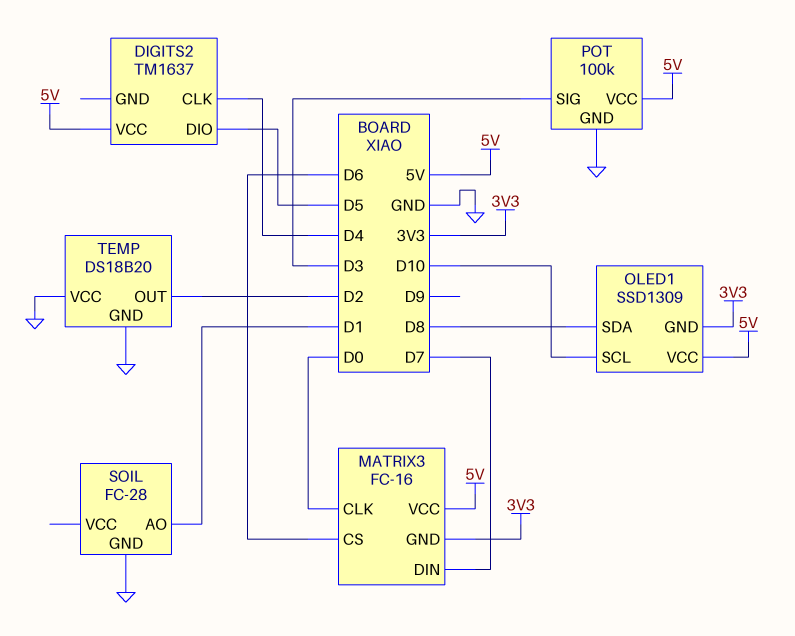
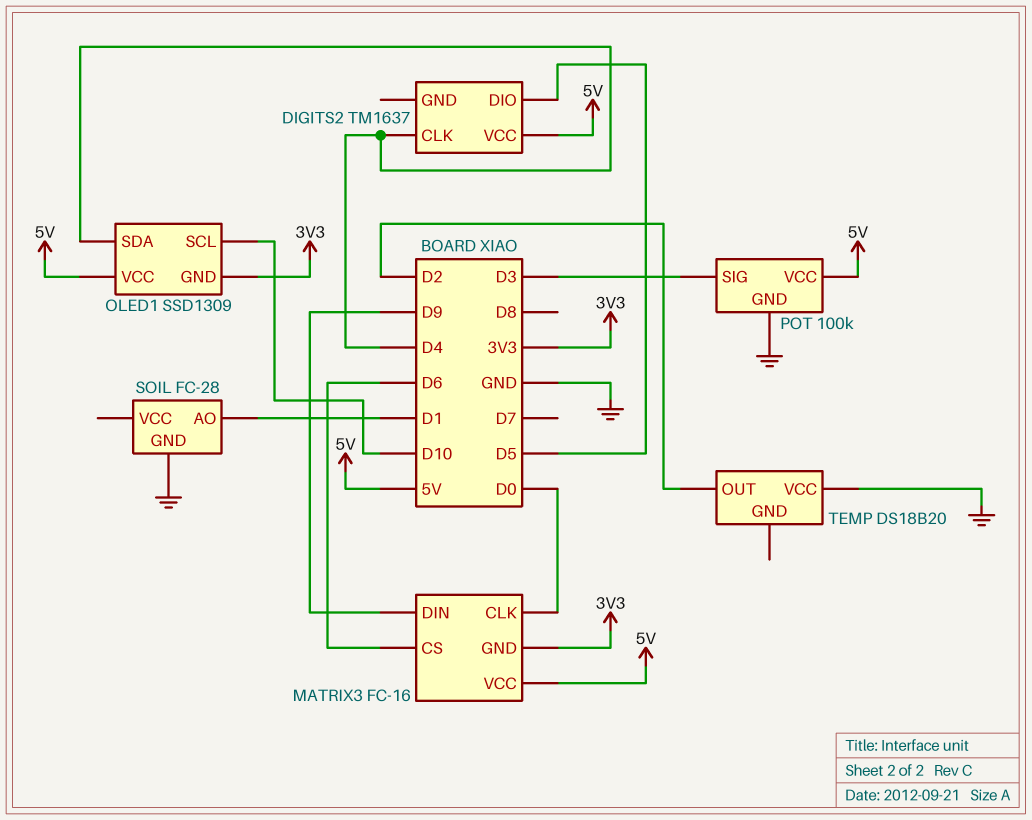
MATRIX3 pin DIN: D7 -> D9
OLED1 pin SDA: D8 -> D4
TEMP pin GND: GND -> none

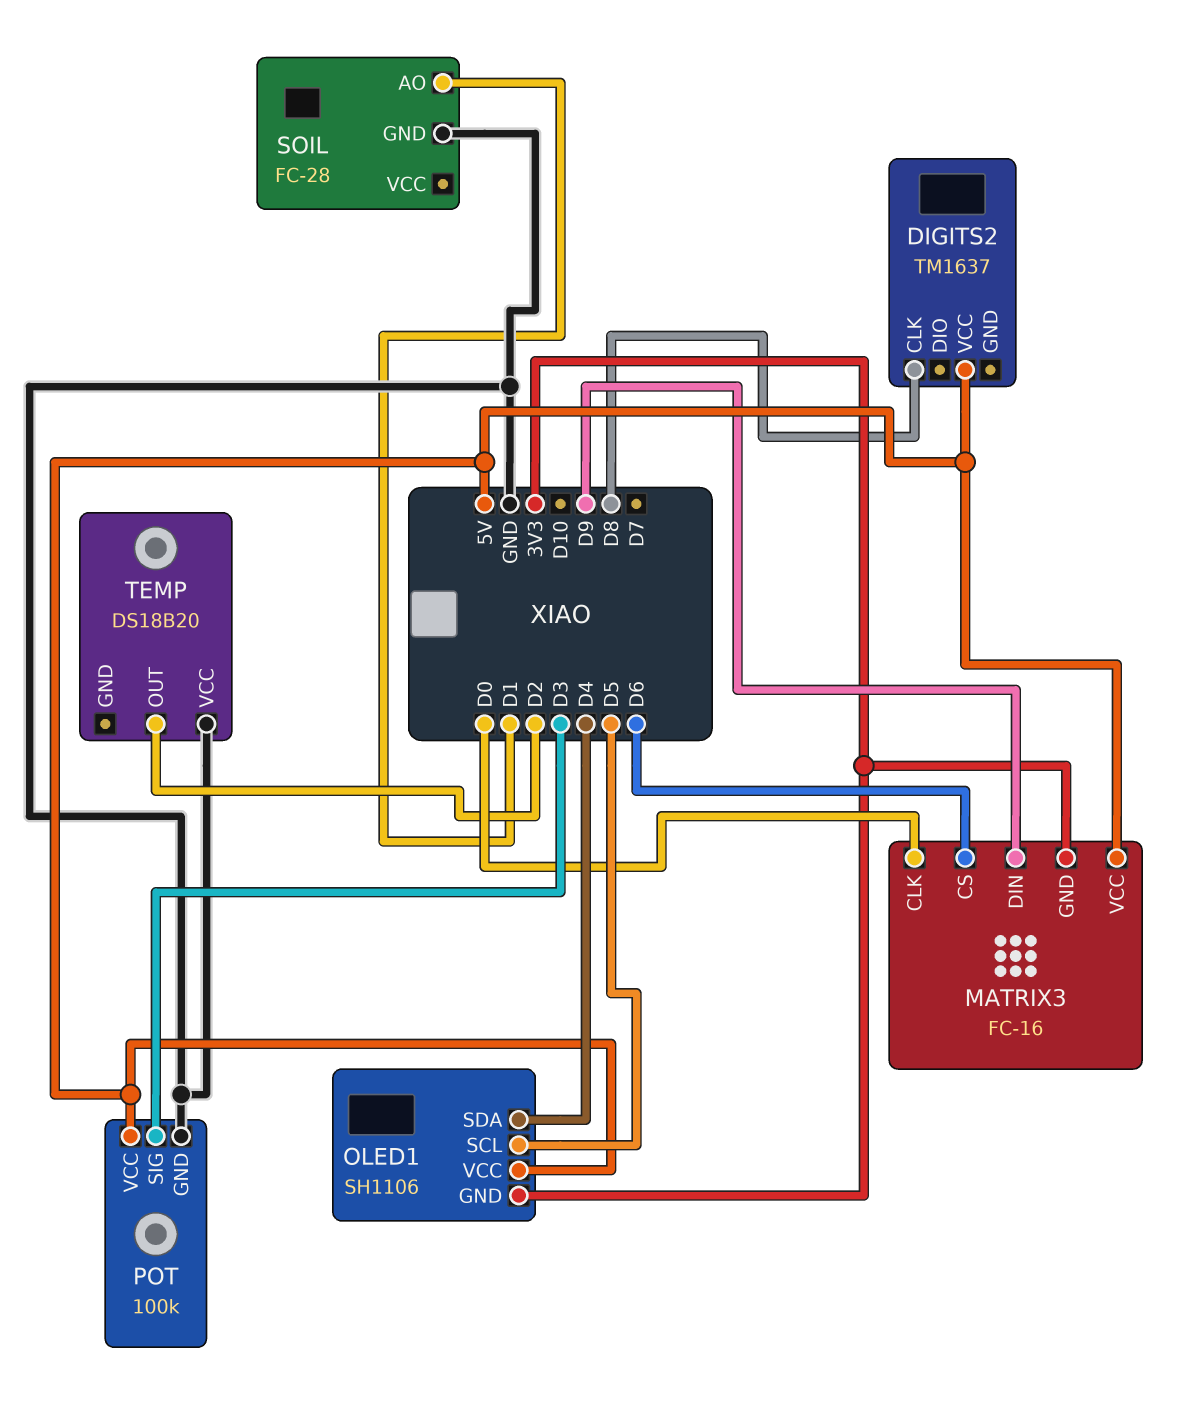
DIGITS2 pin CLK: D4 -> D8
DIGITS2 pin DIO: D5 -> none
OLED1: SSD1309 -> SH1106
OLED1 pin SCL: D10 -> D5

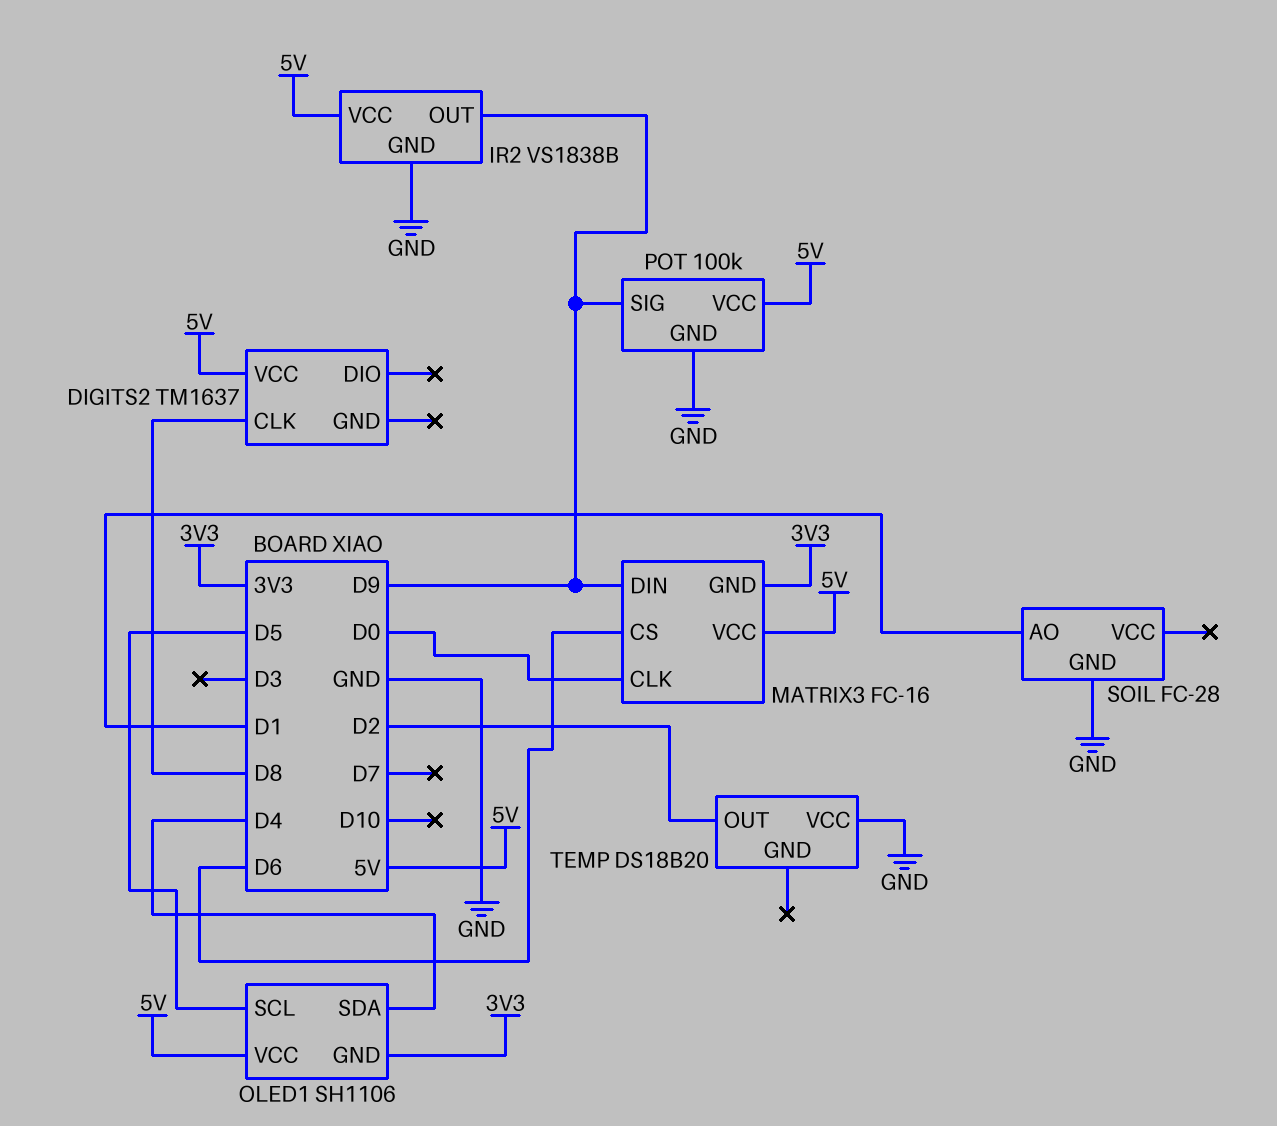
IR2: none -> VS1838B
IR2 pin GND: none -> GND
IR2 pin OUT: none -> D9
IR2 pin VCC: none -> 5V
POT pin SIG: D3 -> D9

